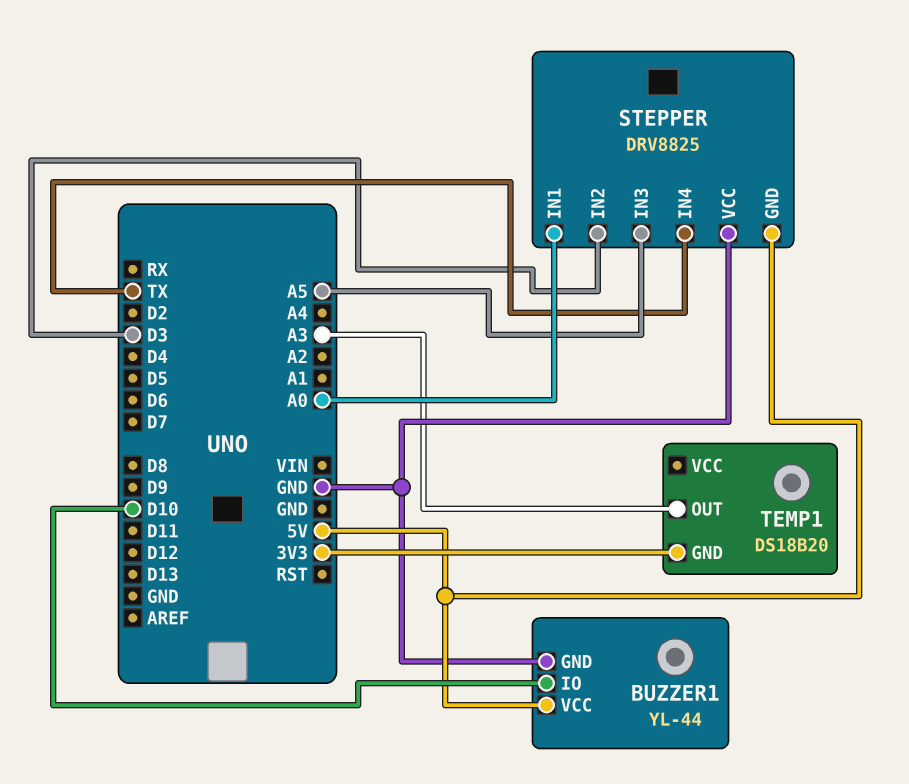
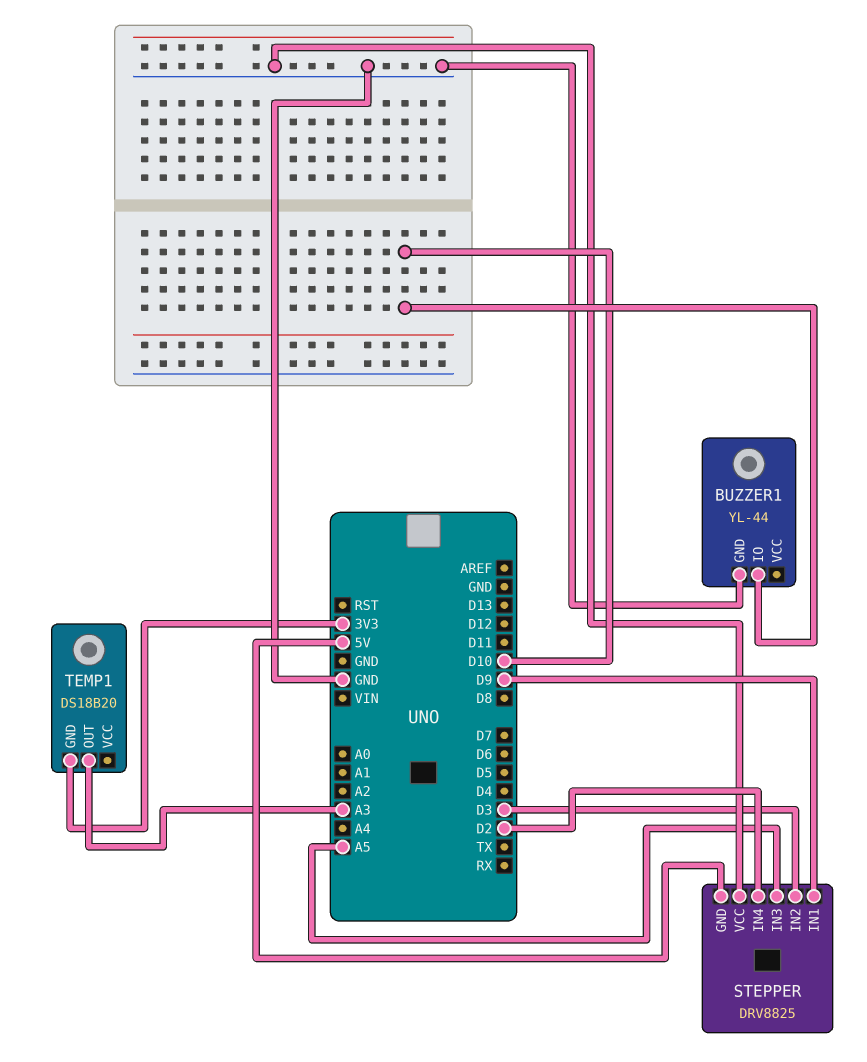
BUZZER1 pin VCC: 5V -> none
STEPPER pin IN1: A0 -> D9
STEPPER pin IN4: TX -> D2

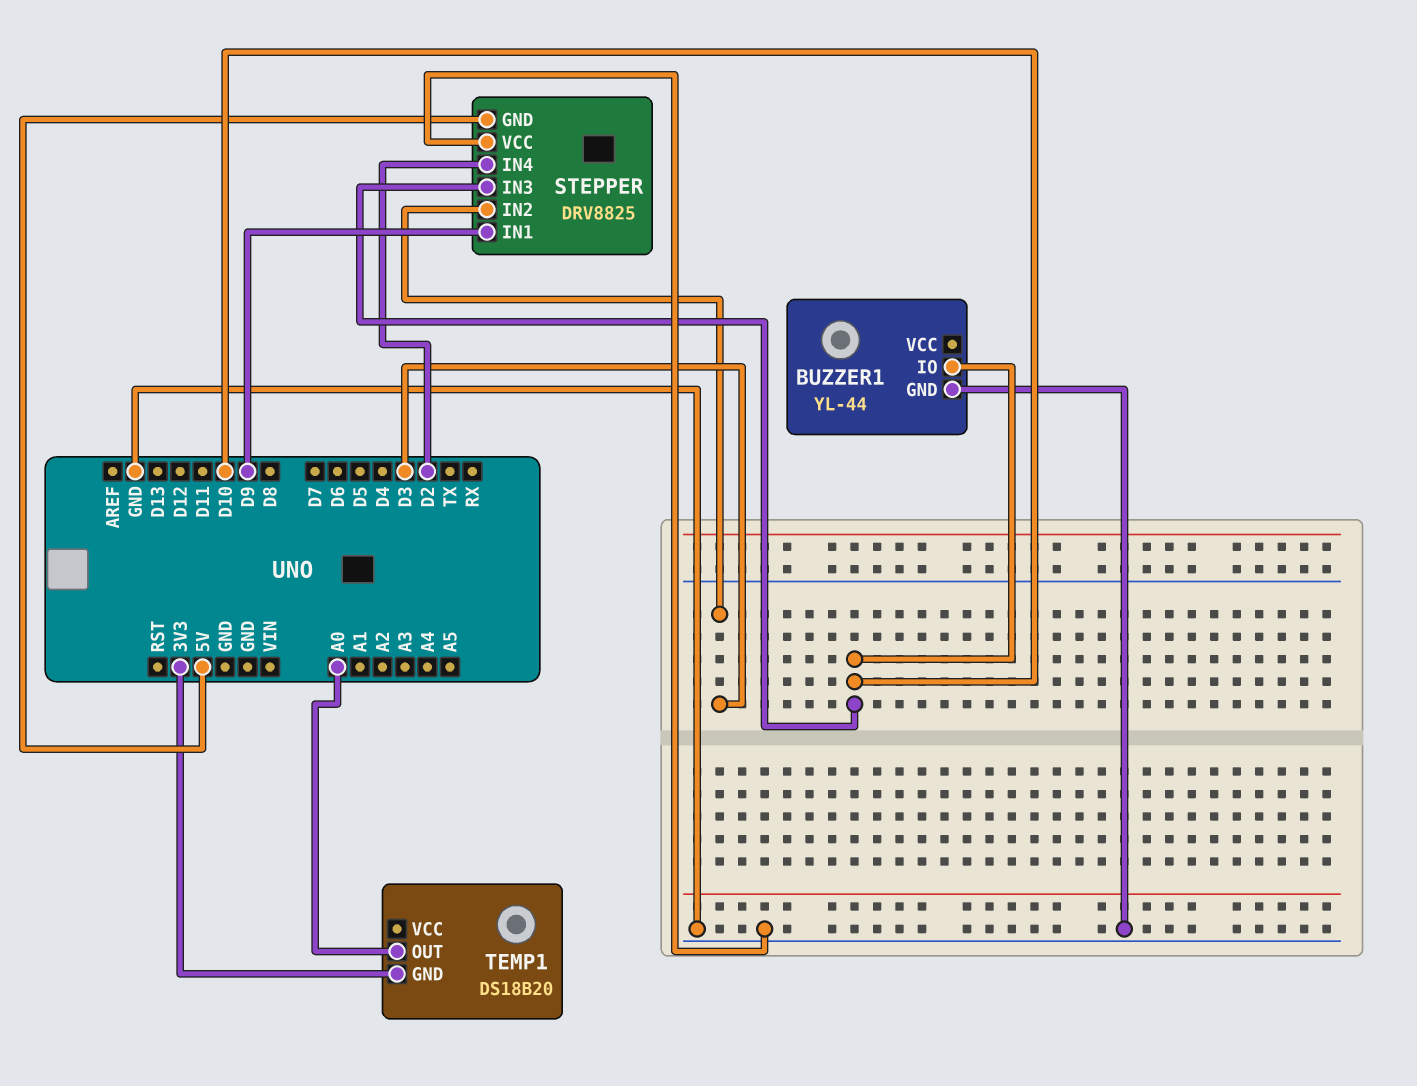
STEPPER pin IN3: A5 -> D10
TEMP1 pin OUT: A3 -> A0

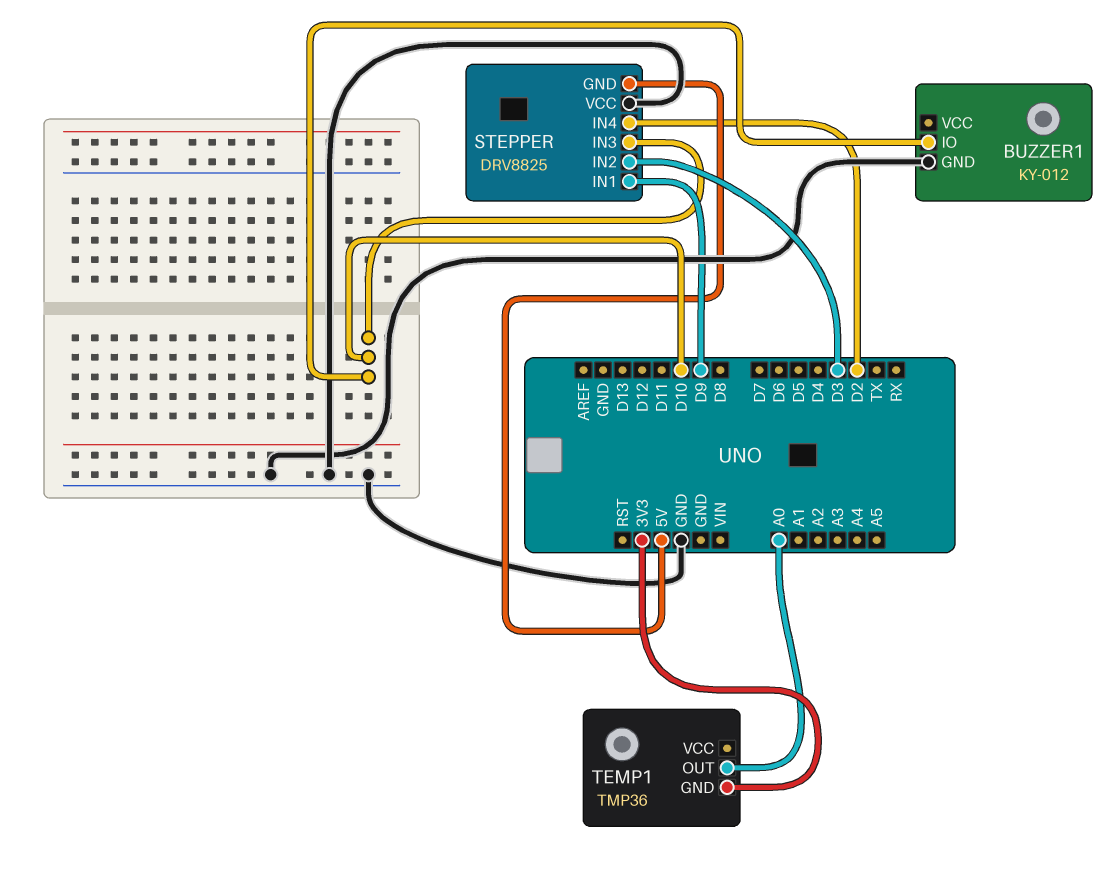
BUZZER1: YL-44 -> KY-012
TEMP1: DS18B20 -> TMP36

